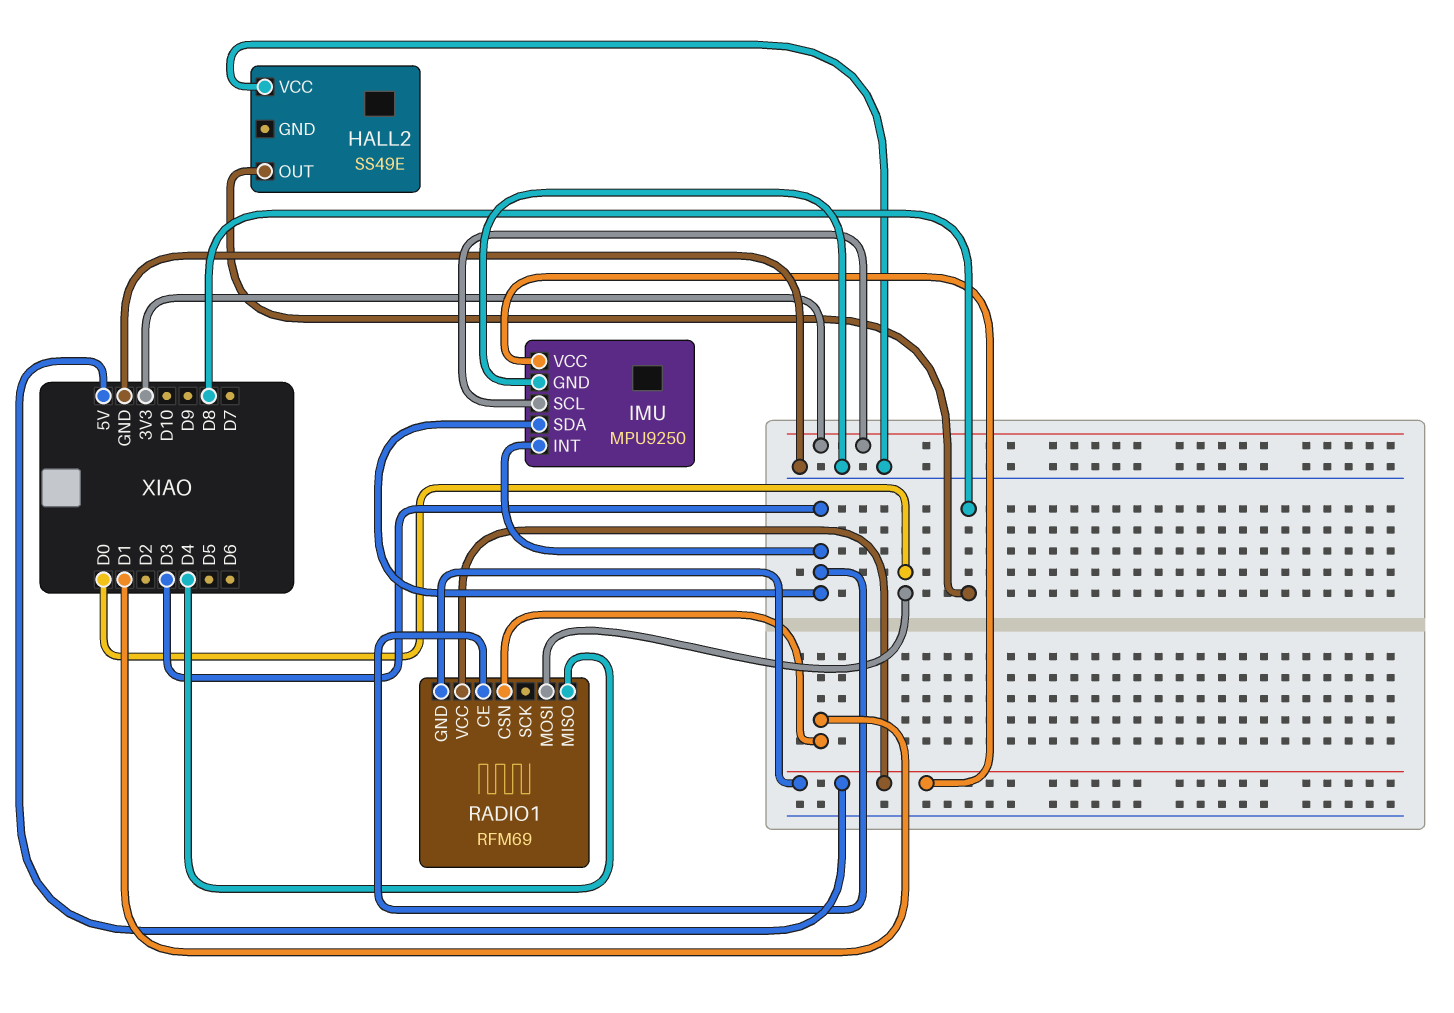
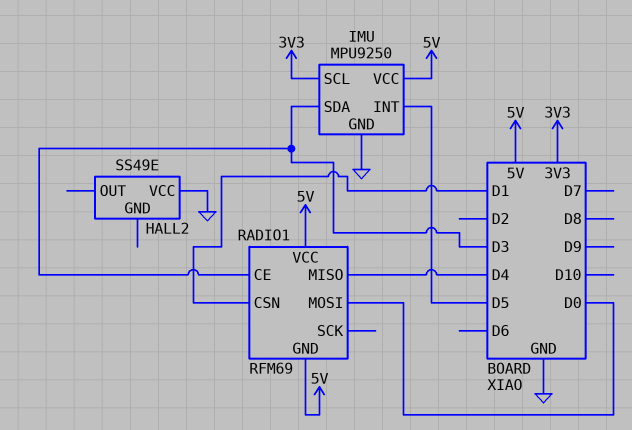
HALL2 pin OUT: D8 -> none
IMU pin INT: D3 -> D5

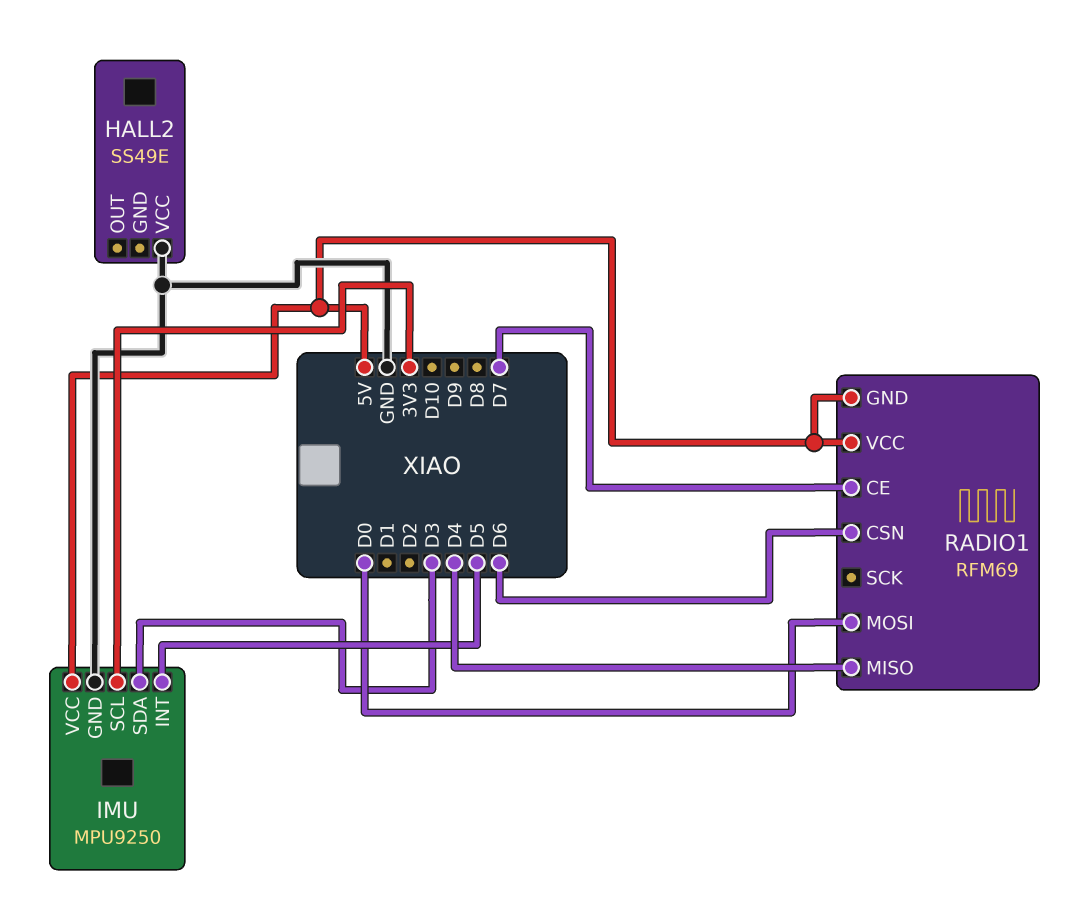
RADIO1 pin CE: D3 -> D7
RADIO1 pin CSN: D1 -> D6

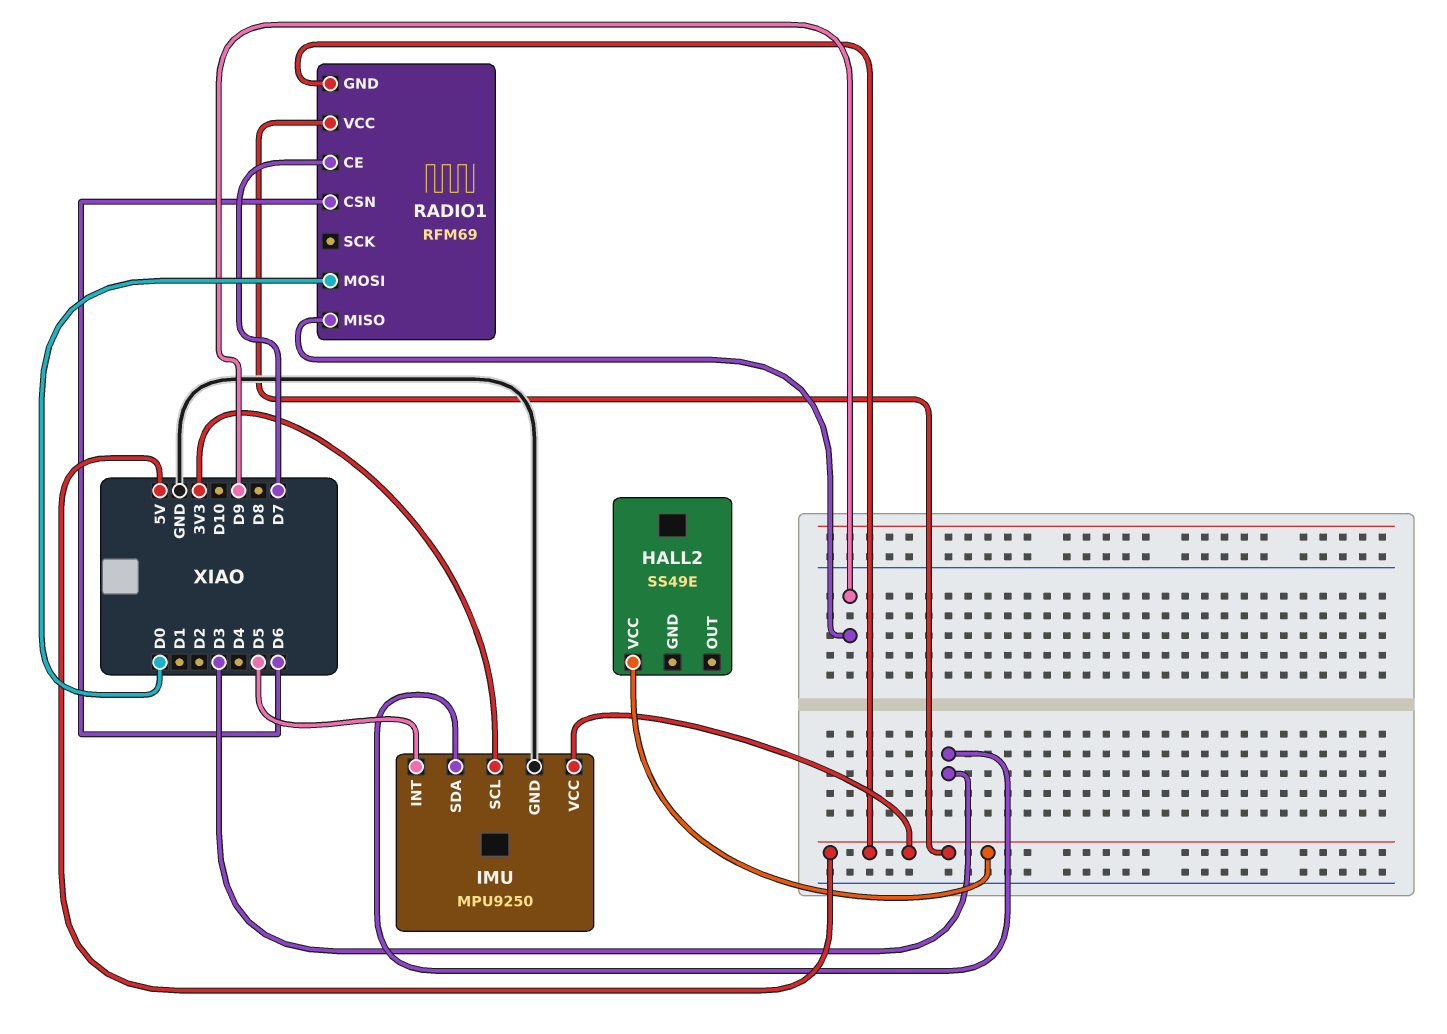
HALL2 pin VCC: GND -> 5V
RADIO1 pin MISO: D4 -> D9

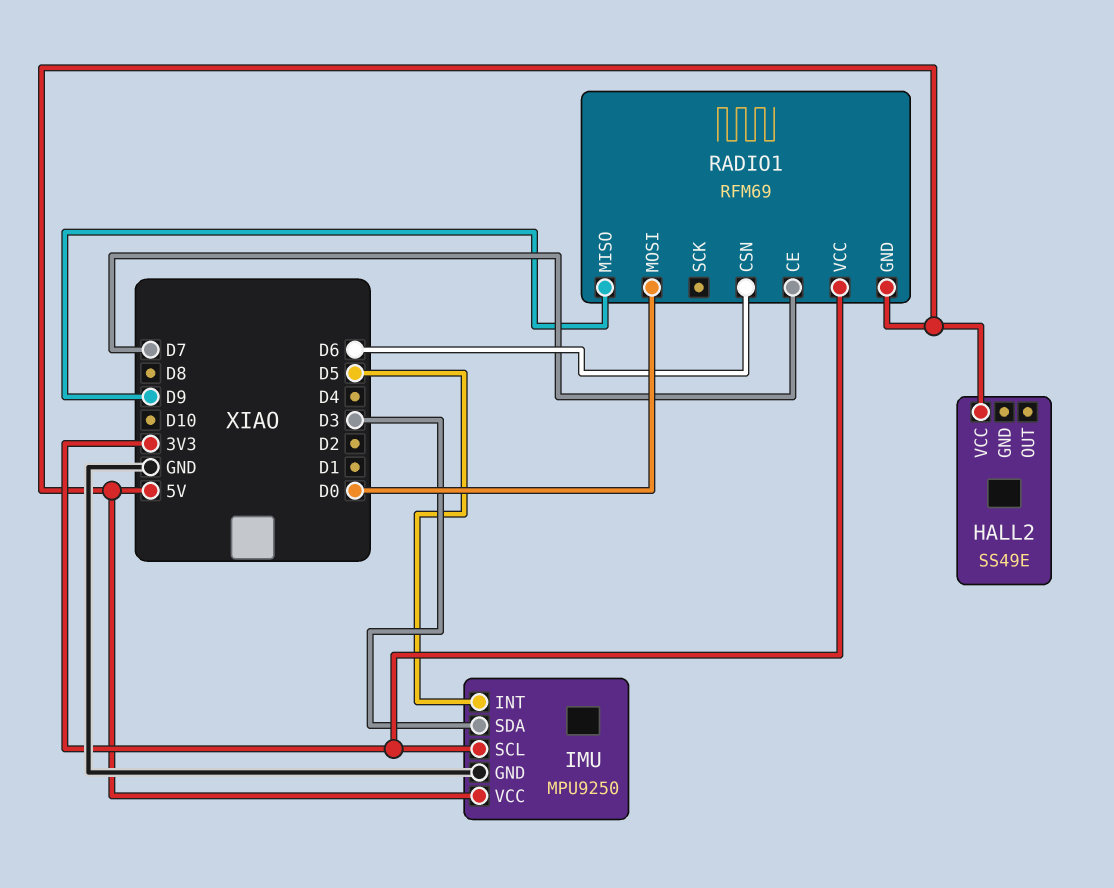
RADIO1 pin VCC: 5V -> 3V3

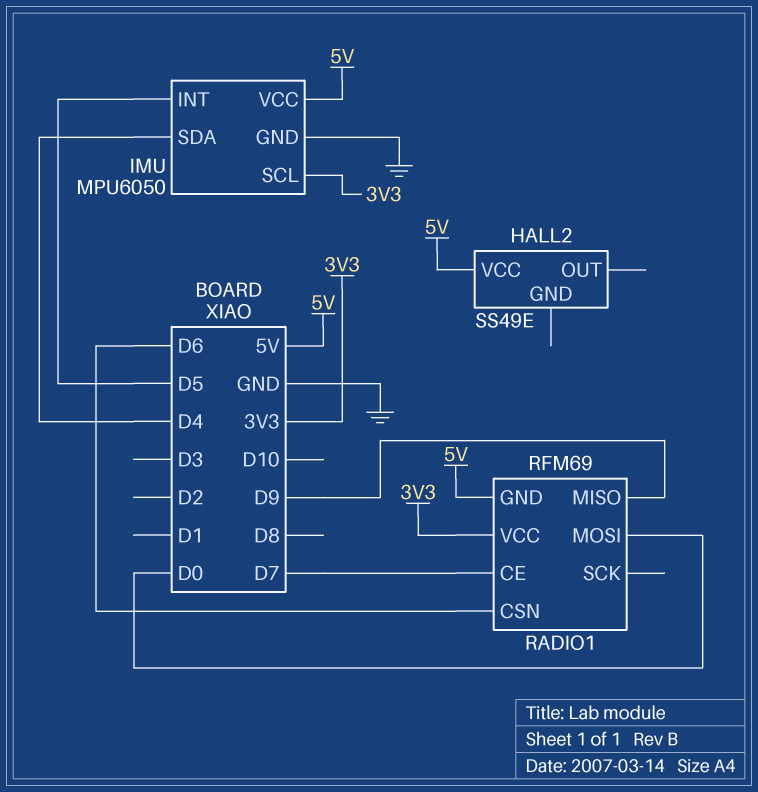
IMU: MPU9250 -> MPU6050
IMU pin SDA: D3 -> D4

